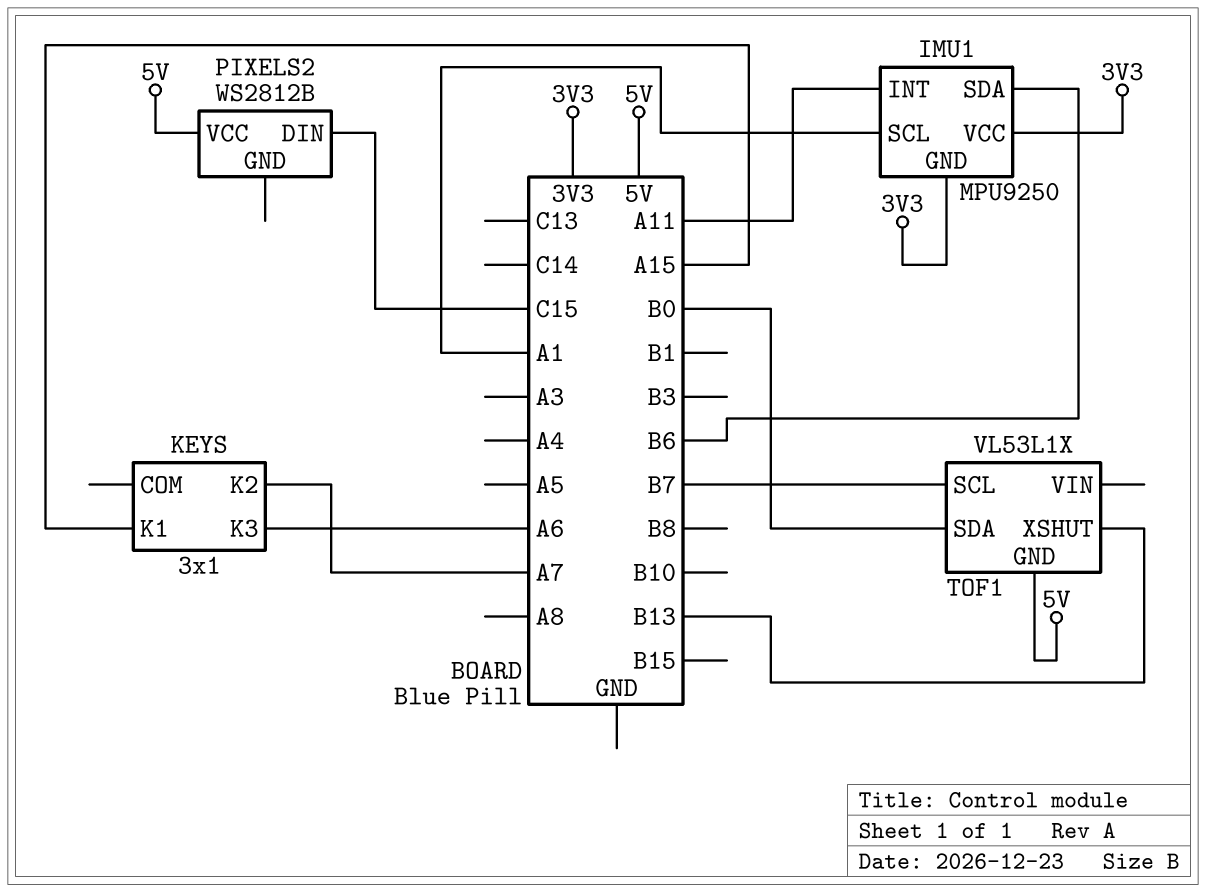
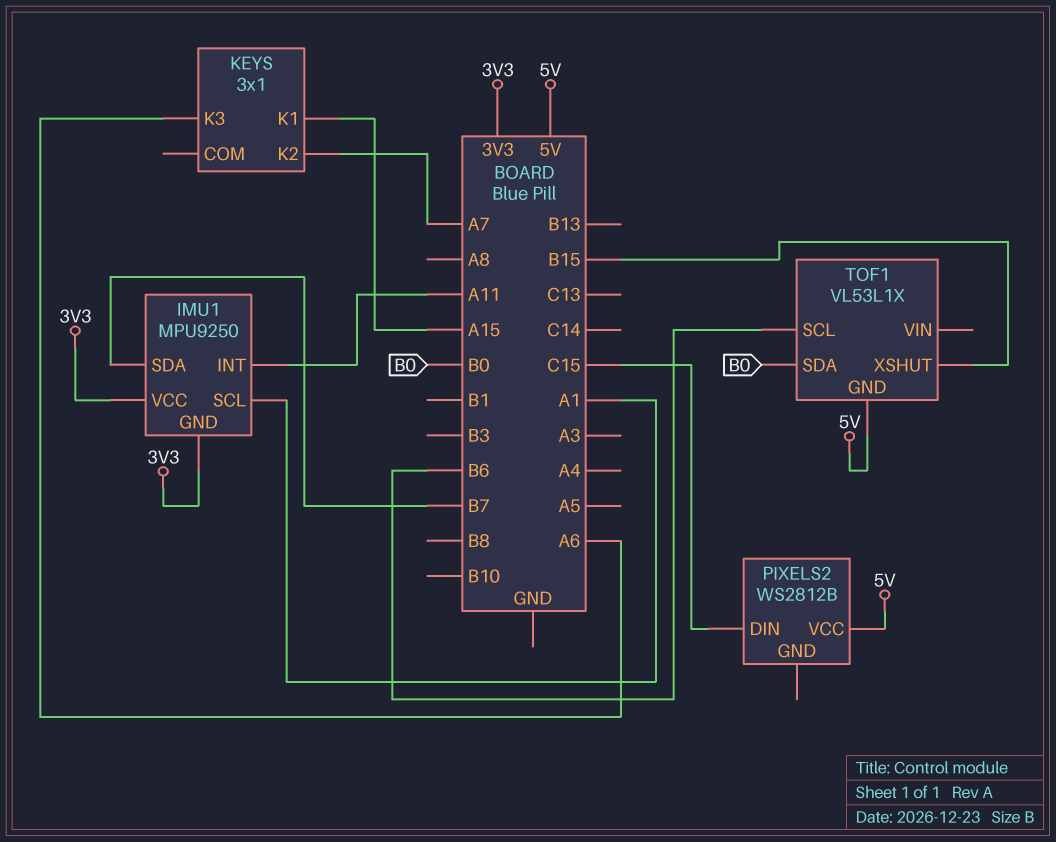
IMU1 pin SDA: B6 -> B7
TOF1 pin SCL: B7 -> B6
TOF1 pin XSHUT: B13 -> B15

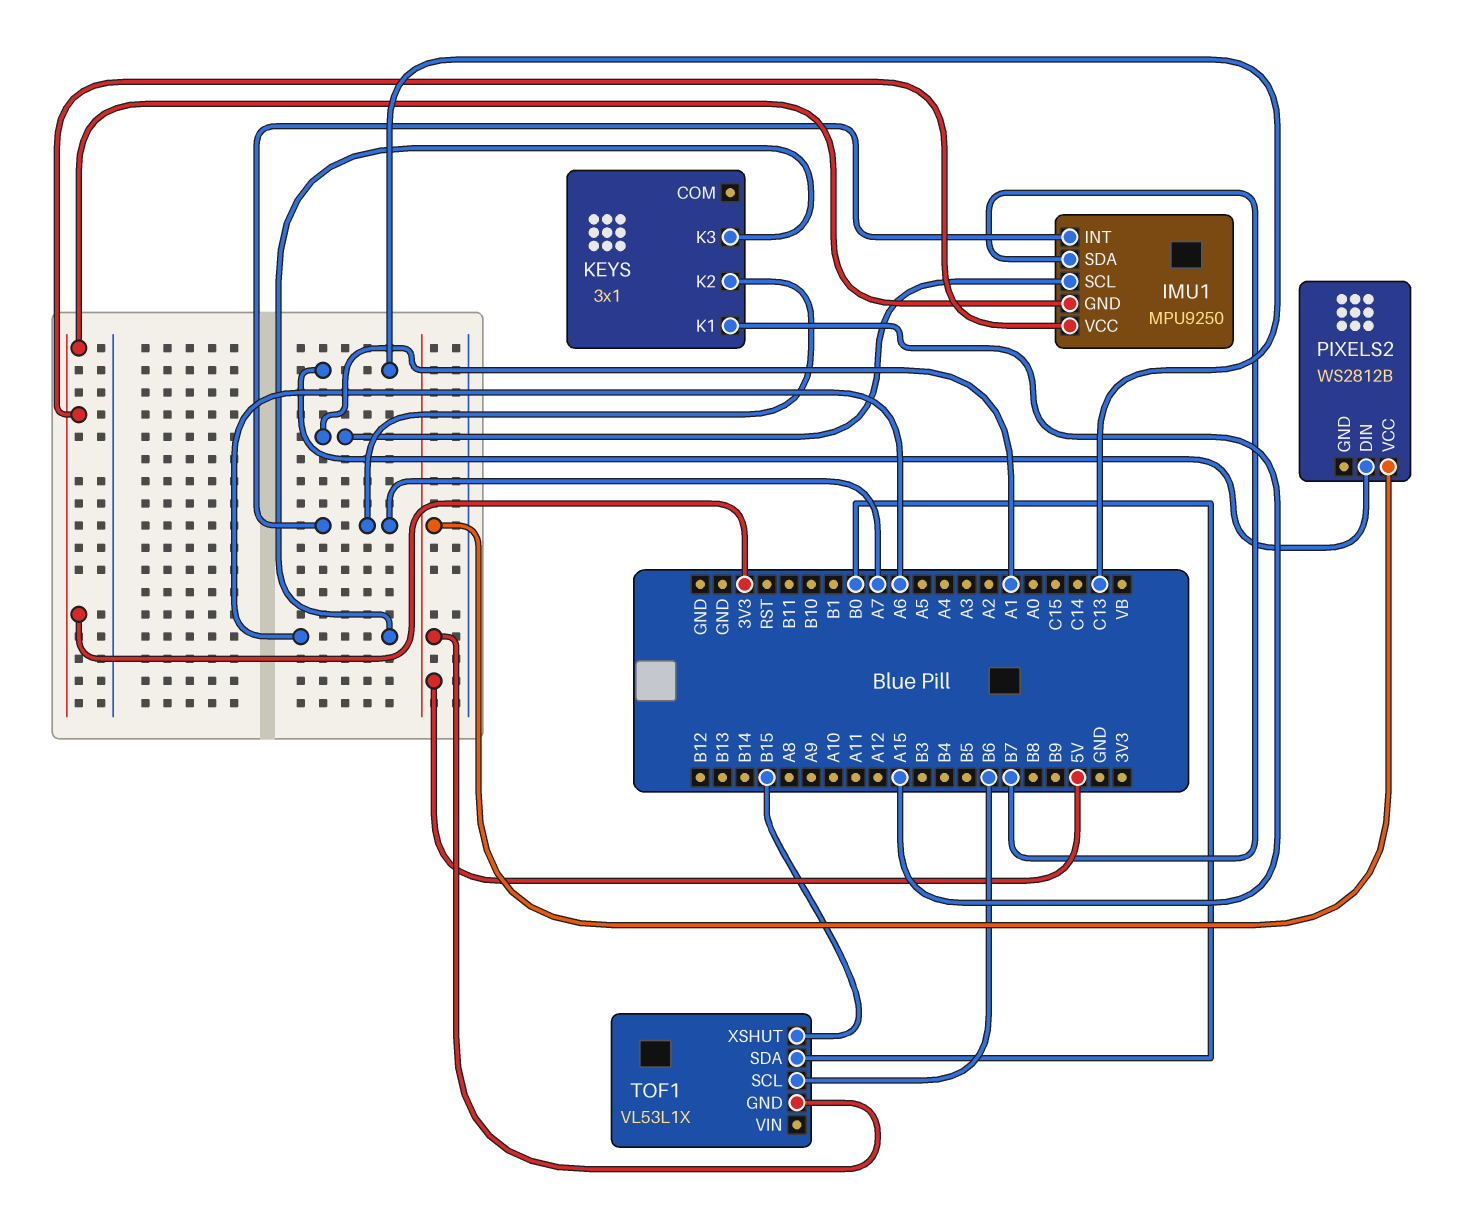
IMU1 pin INT: A11 -> A7
PIXELS2 pin DIN: C15 -> C13

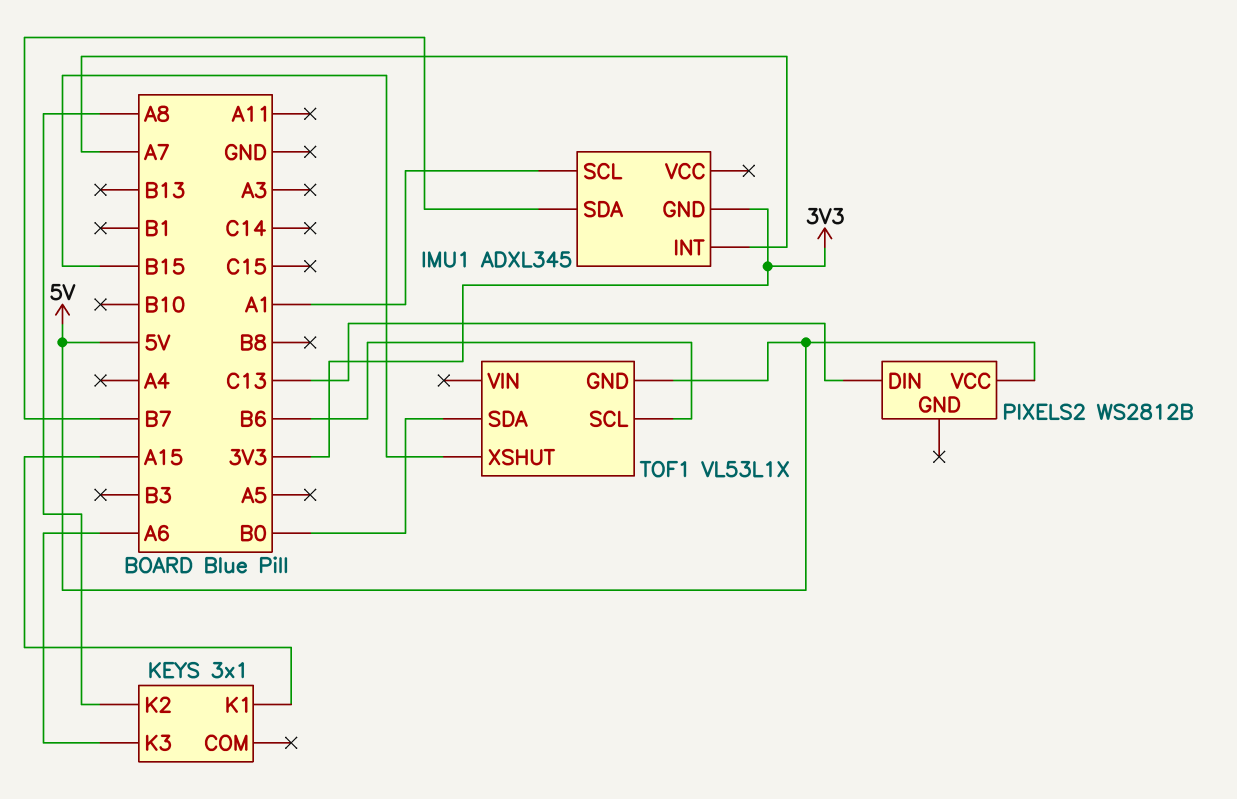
IMU1: MPU9250 -> ADXL345
IMU1 pin VCC: 3V3 -> none
KEYS pin K2: A7 -> A8

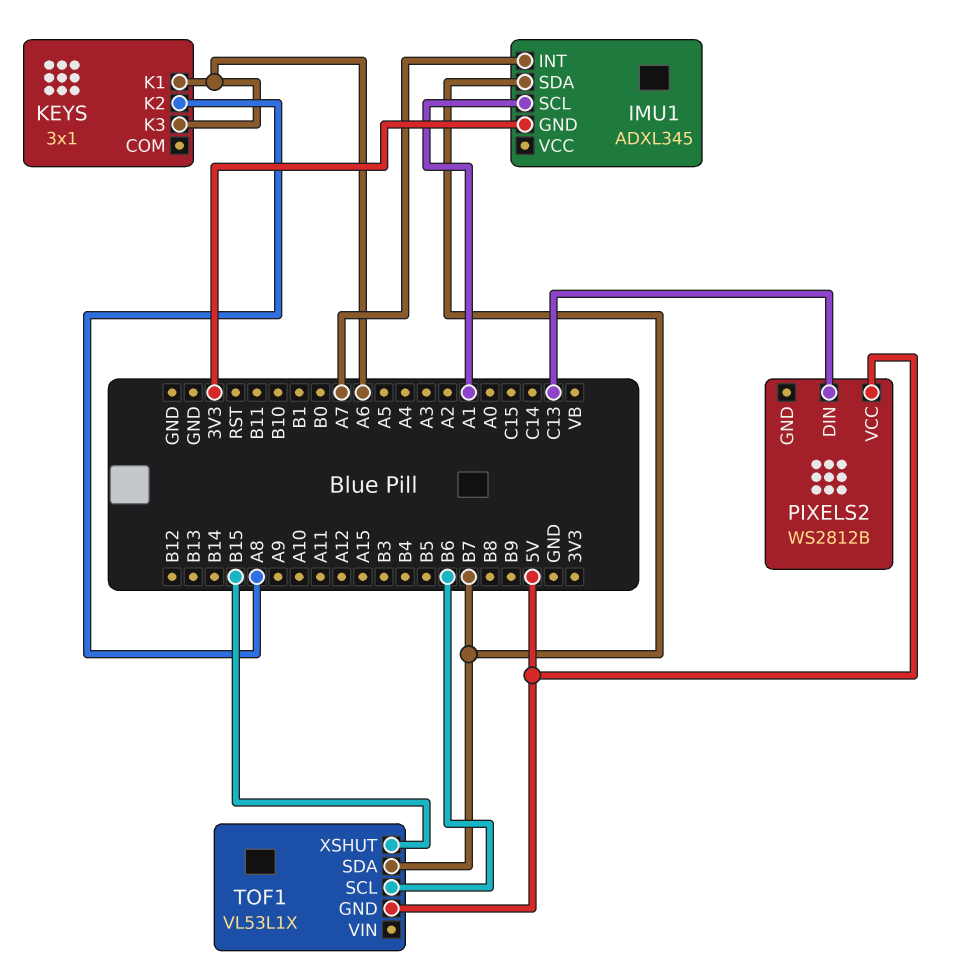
KEYS pin K1: A15 -> A6
TOF1 pin SDA: B0 -> B7

